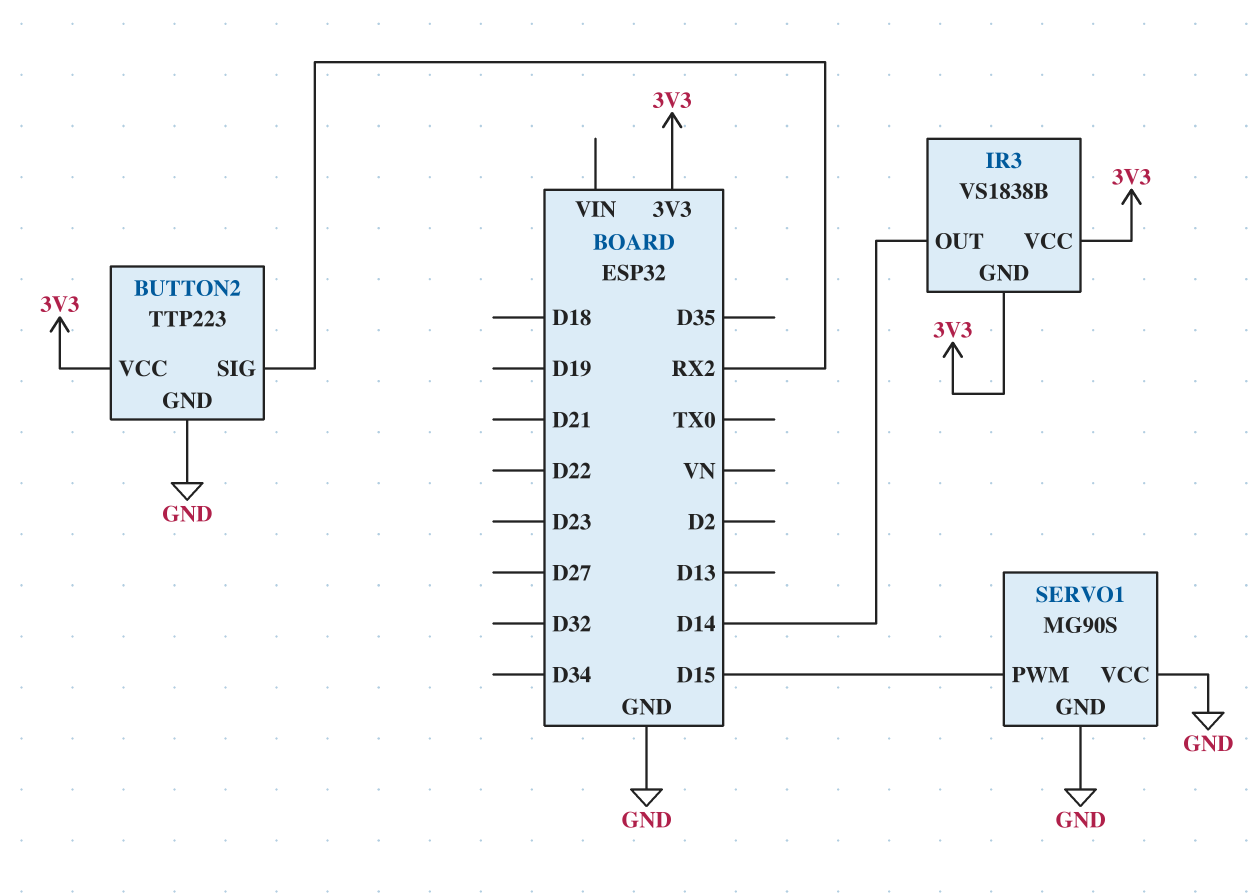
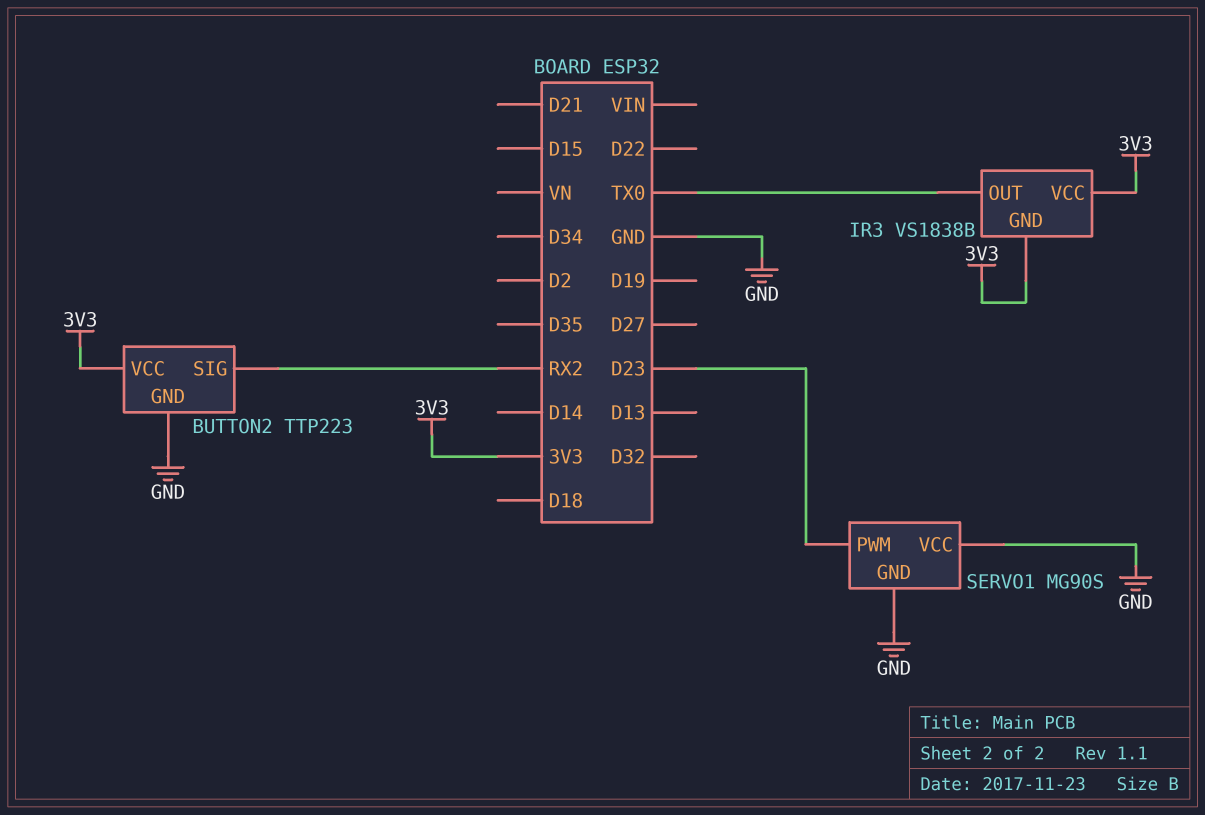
IR3 pin OUT: D14 -> TX0
SERVO1 pin PWM: D15 -> D23

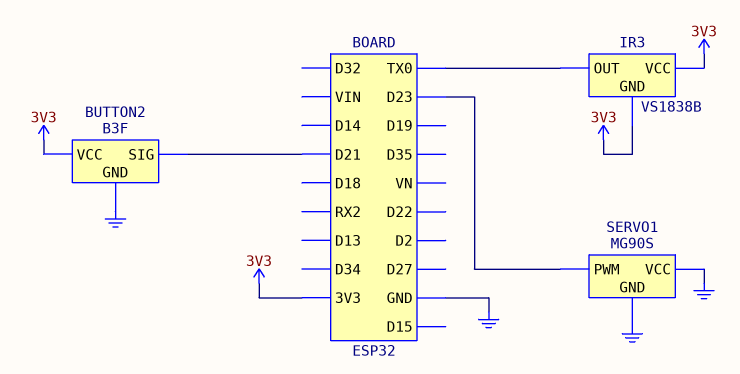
BUTTON2: TTP223 -> B3F
BUTTON2 pin SIG: RX2 -> D21

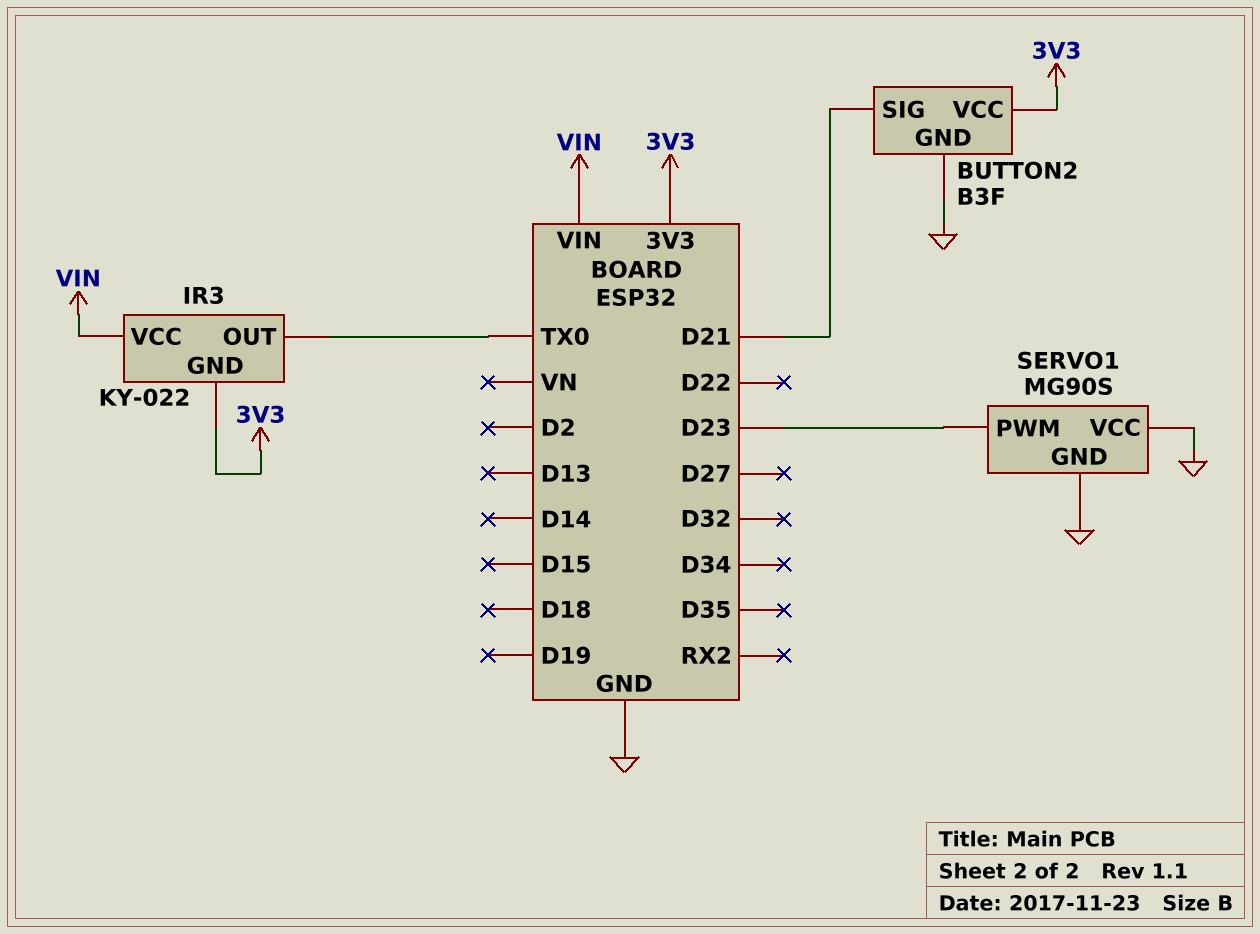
IR3: VS1838B -> KY-022
IR3 pin VCC: 3V3 -> VIN

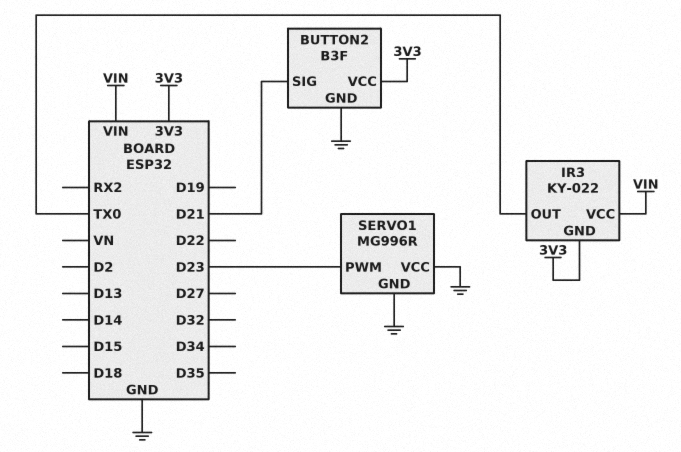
SERVO1: MG90S -> MG996R

